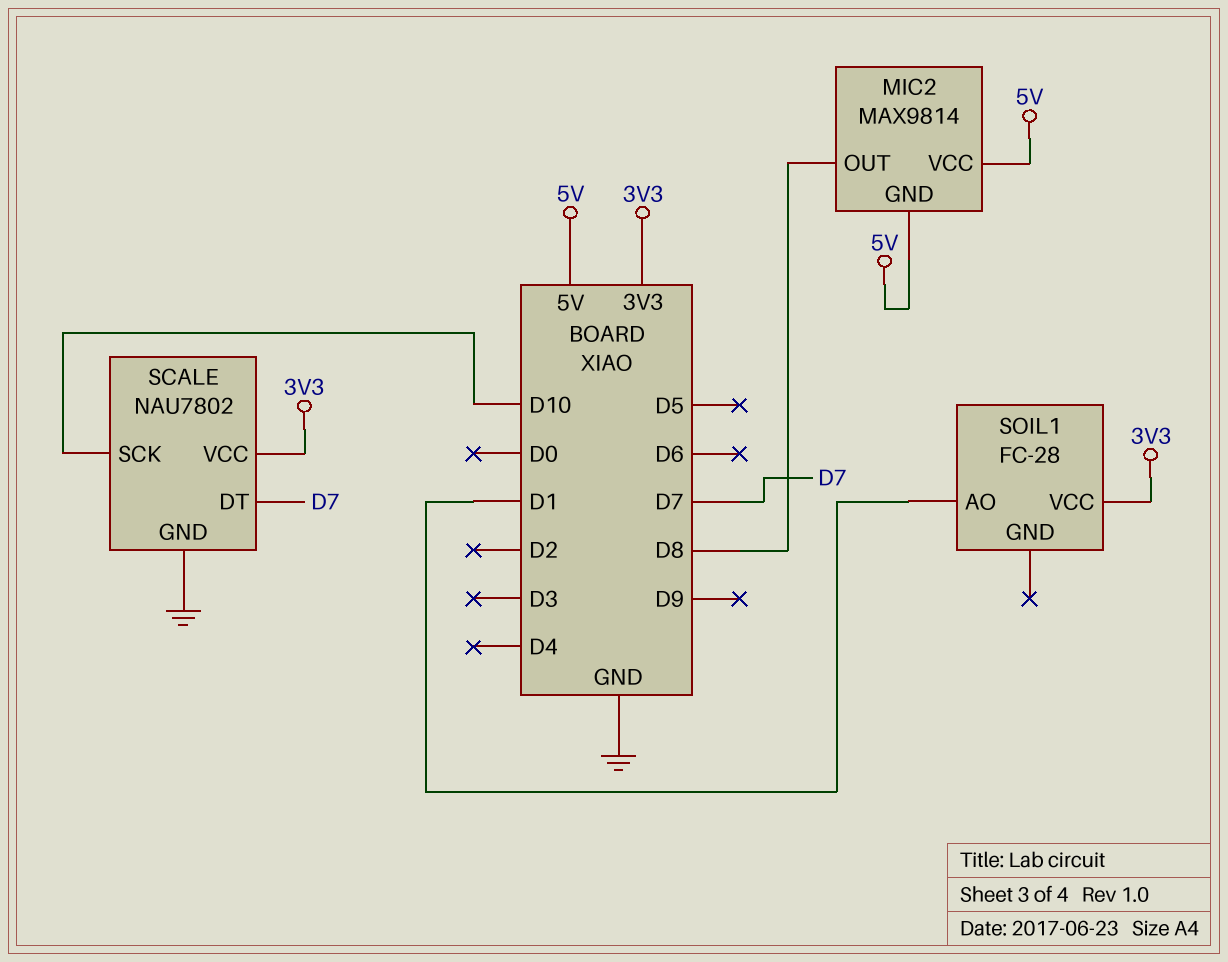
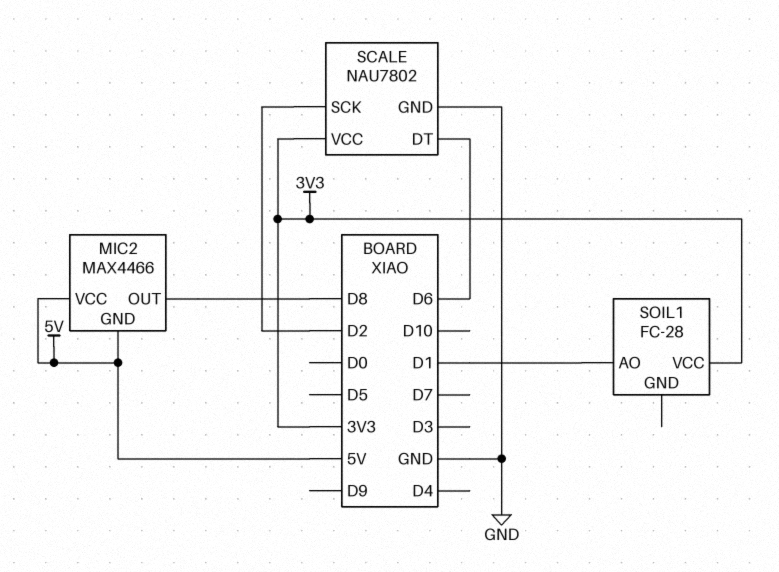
MIC2: MAX9814 -> MAX4466
SCALE pin DT: D7 -> D6
SCALE pin SCK: D10 -> D2

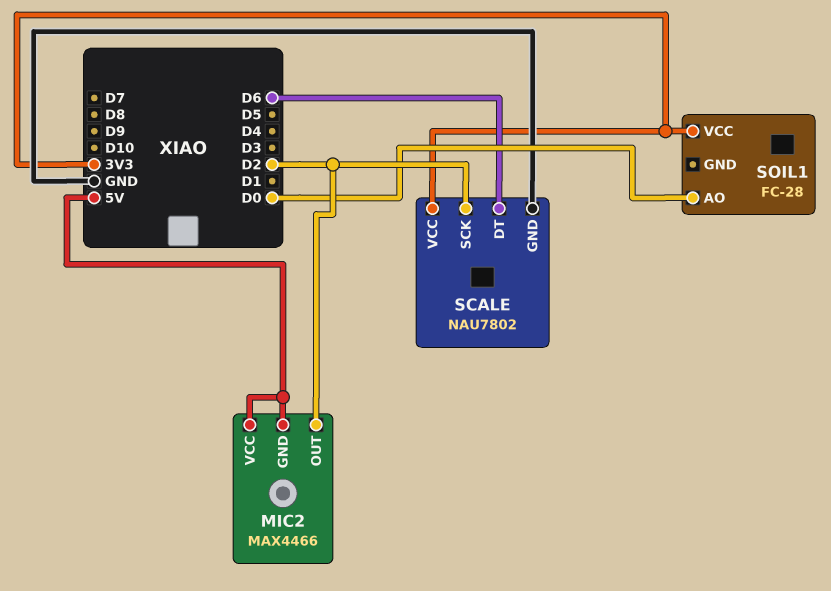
MIC2 pin OUT: D8 -> D2
SOIL1 pin AO: D1 -> D0

